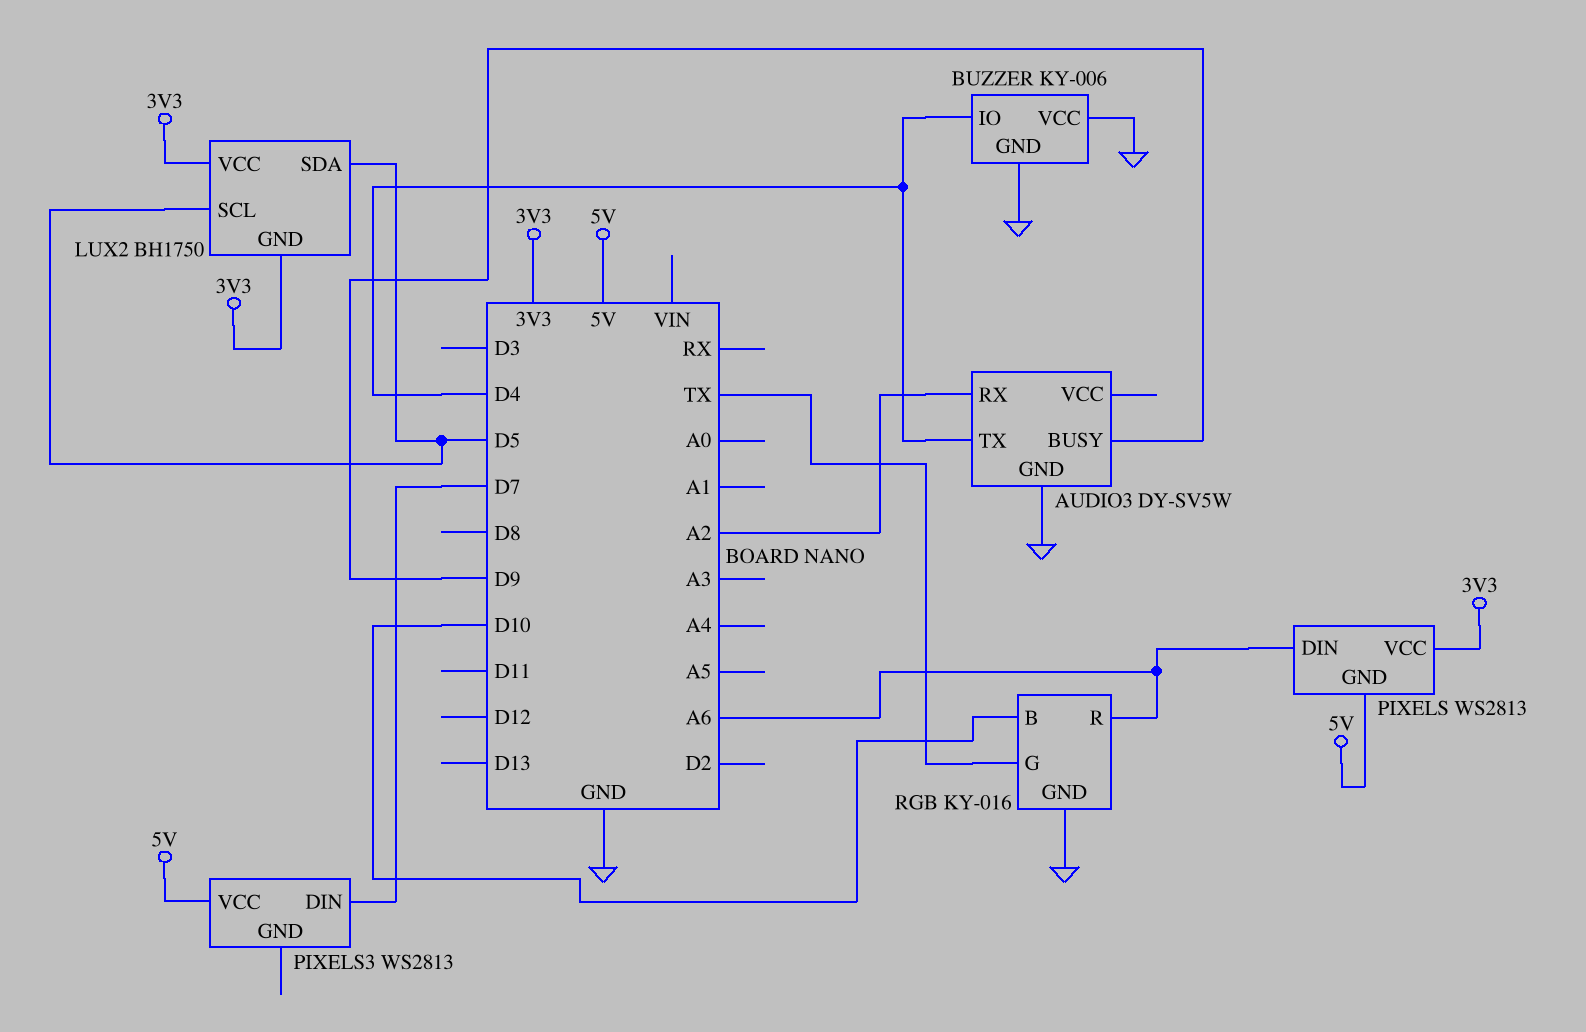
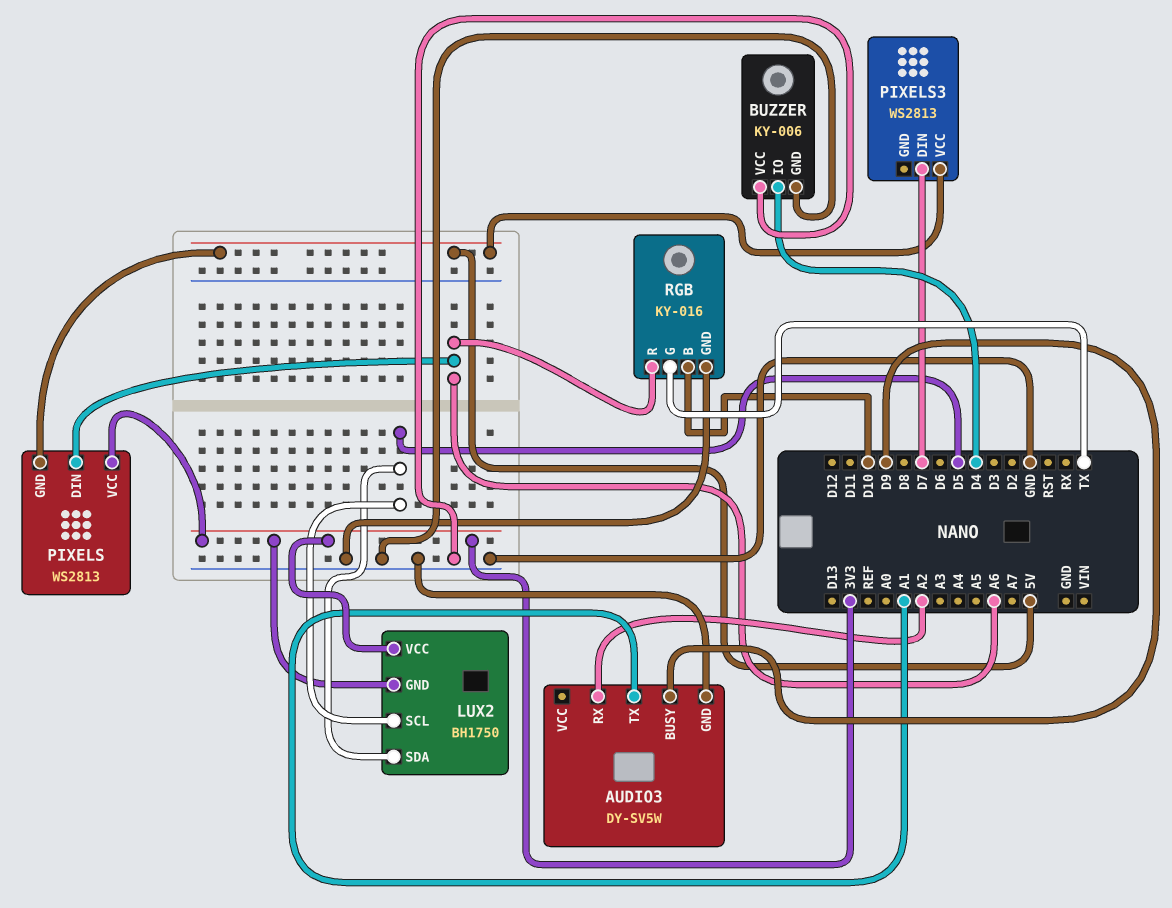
AUDIO3 pin TX: D4 -> A1

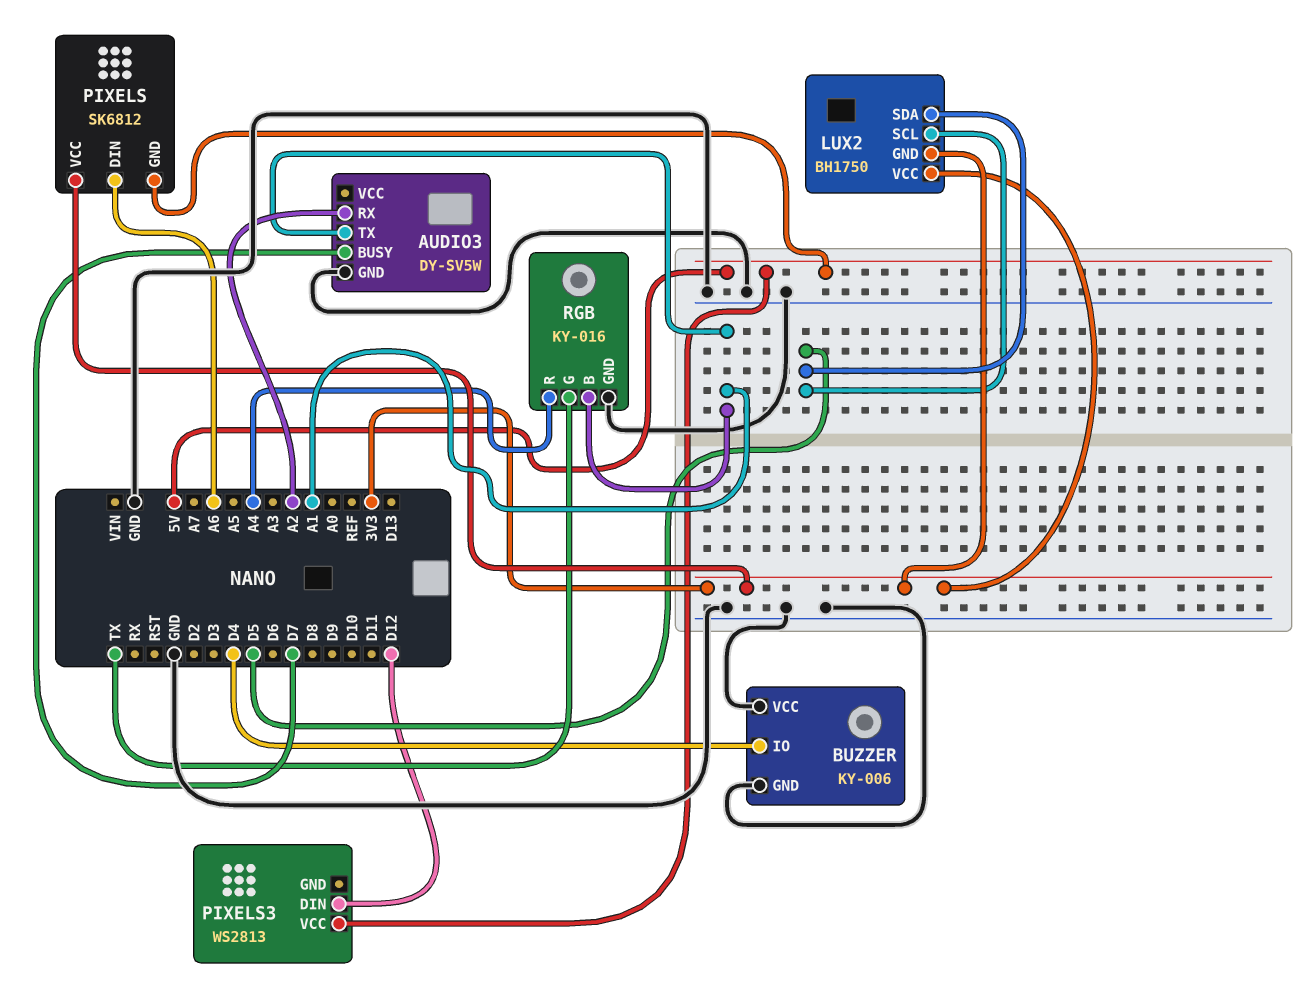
AUDIO3 pin BUSY: D9 -> D7
PIXELS: WS2813 -> SK6812
PIXELS3 pin DIN: D7 -> D12
RGB pin B: D10 -> A1
RGB pin R: A6 -> A4

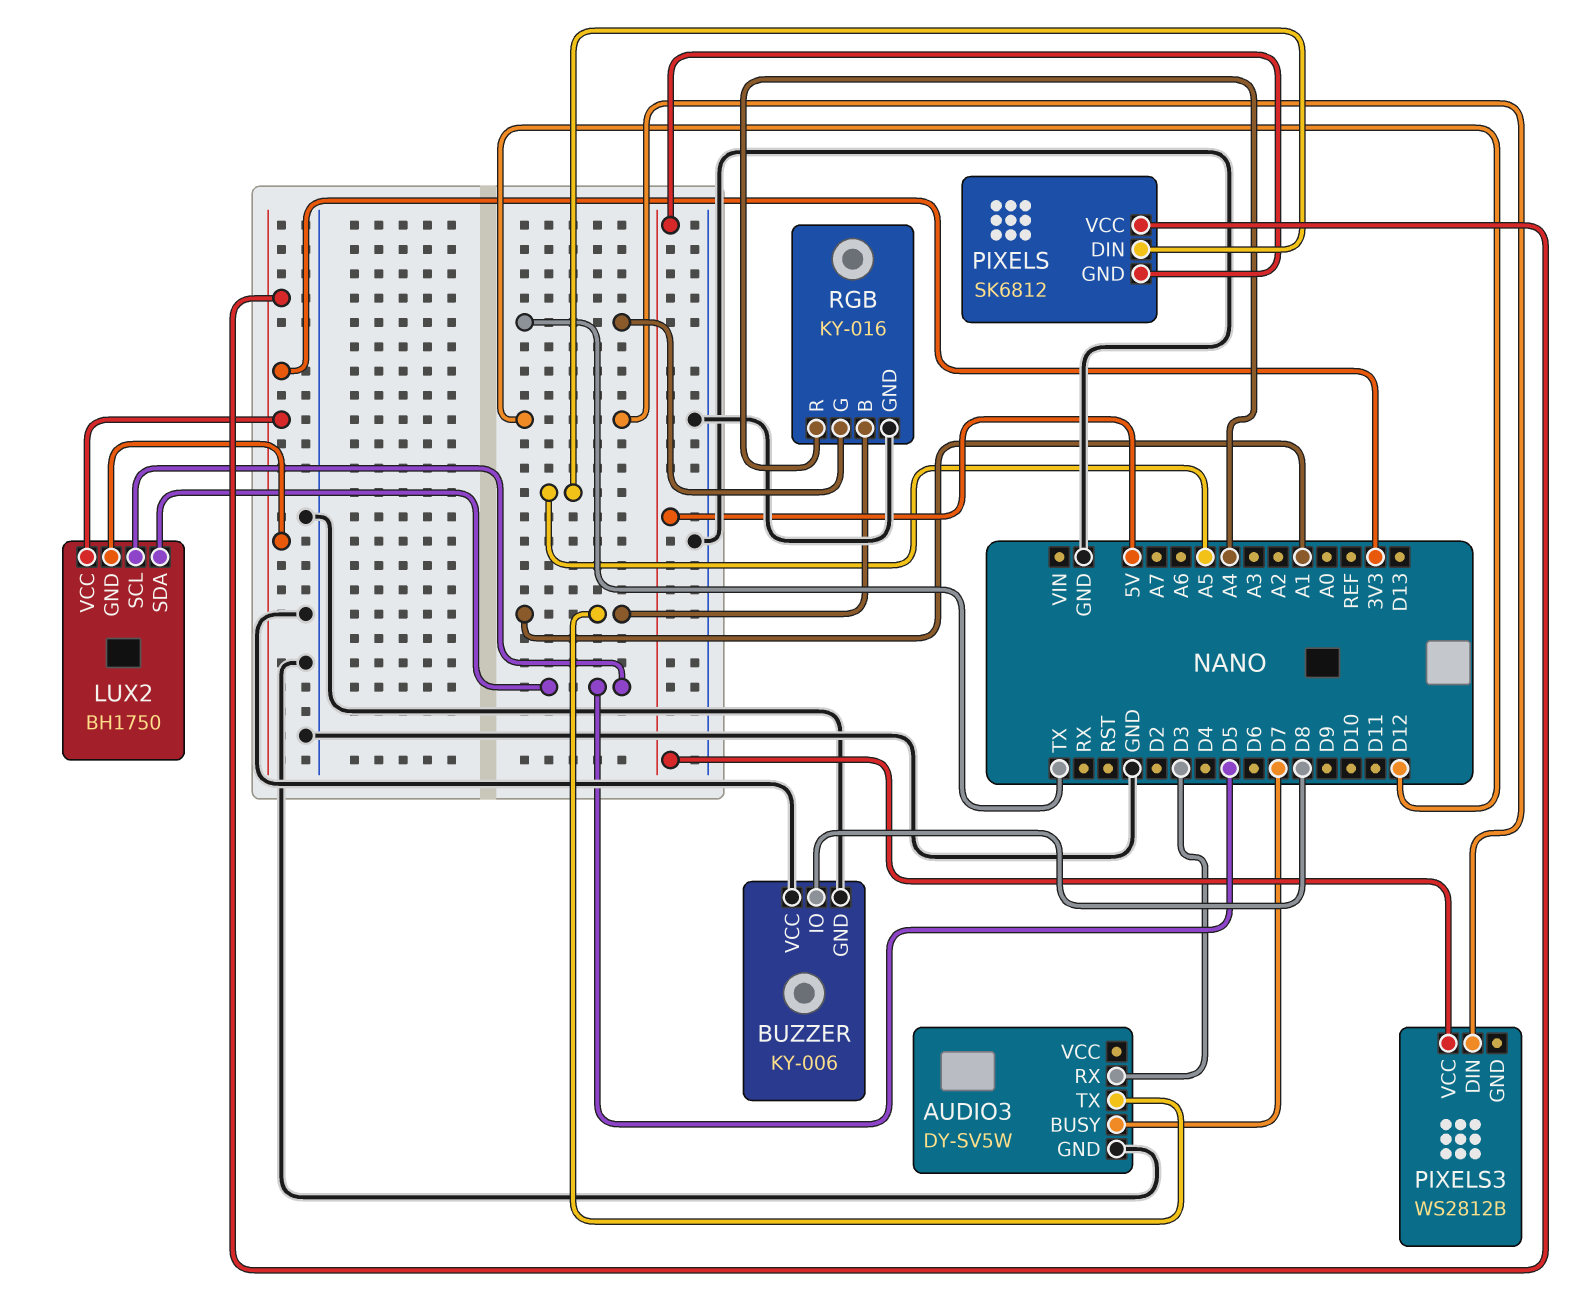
AUDIO3 pin RX: A2 -> D3
BUZZER pin IO: D4 -> D8
PIXELS pin DIN: A6 -> A5
PIXELS3: WS2813 -> WS2812B

